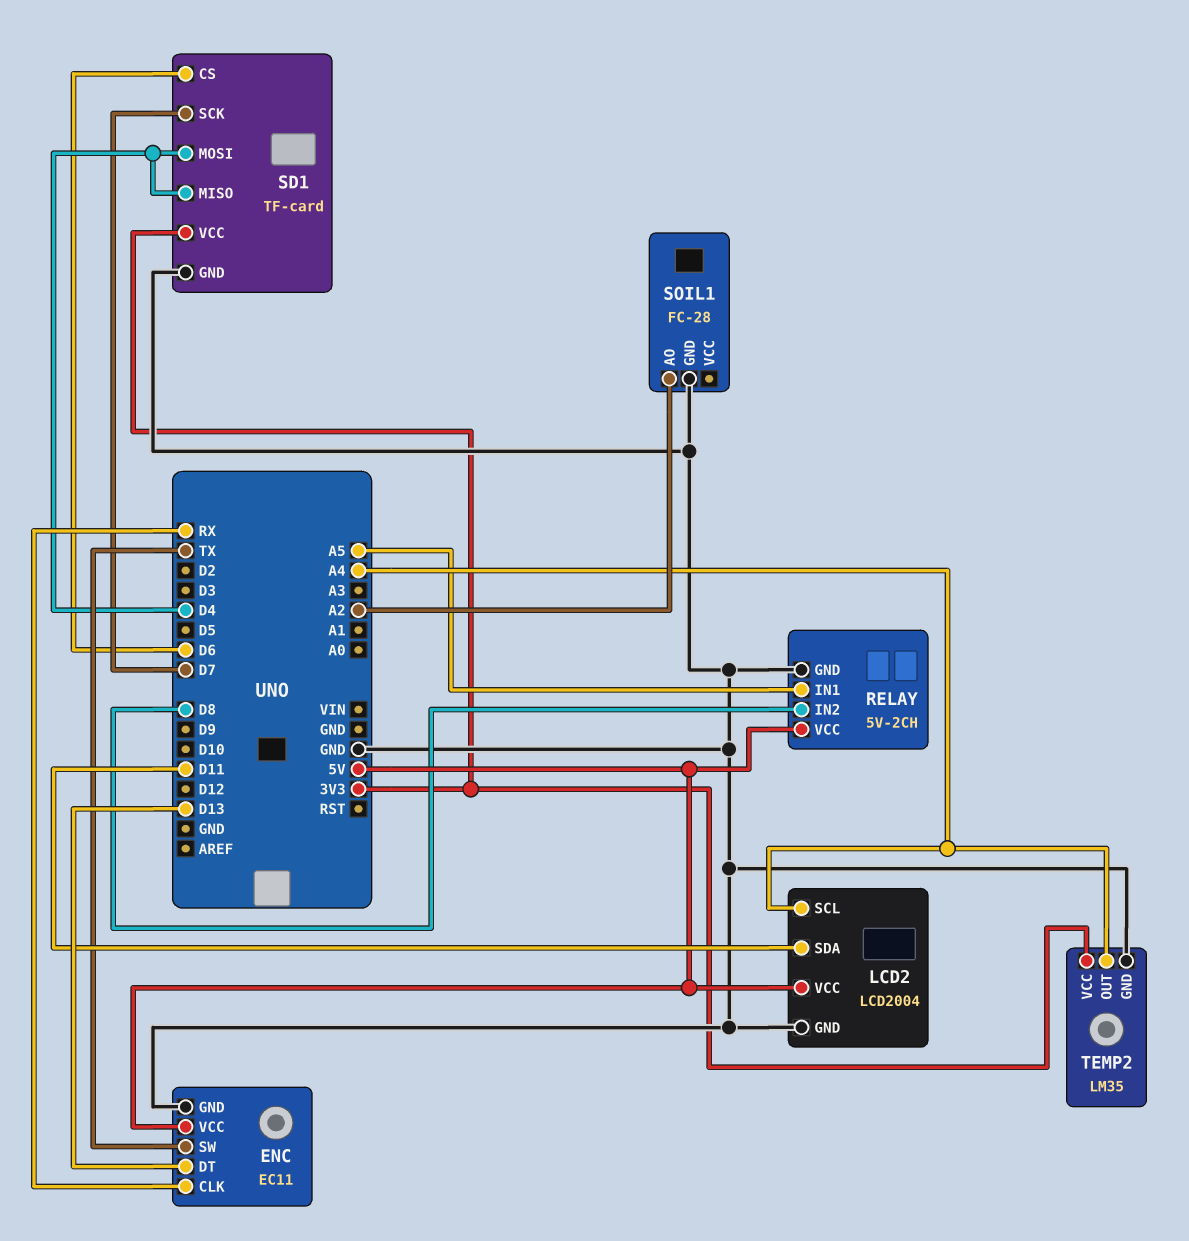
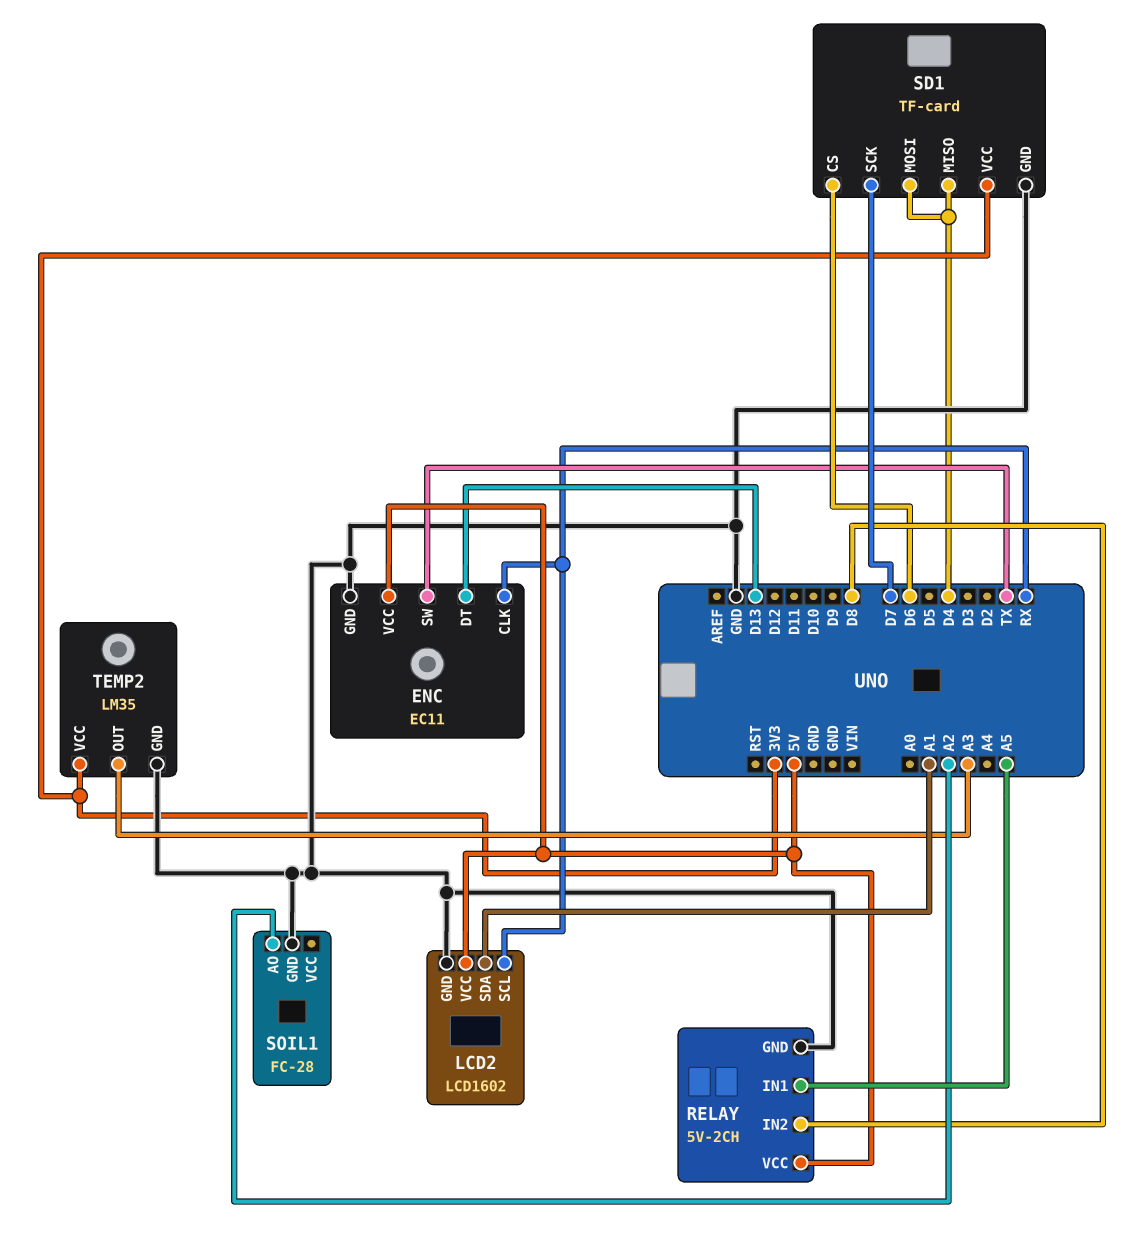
LCD2: LCD2004 -> LCD1602
LCD2 pin SCL: A4 -> RX
LCD2 pin SDA: D11 -> A1
TEMP2 pin OUT: A4 -> A3

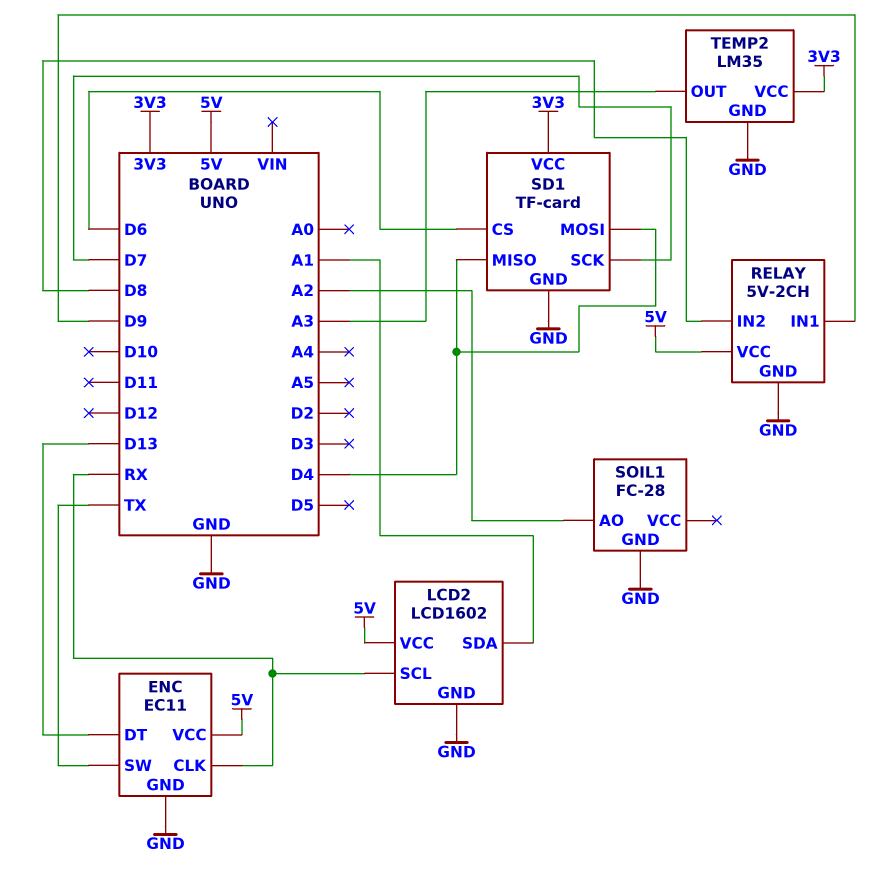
RELAY pin IN1: A5 -> D9

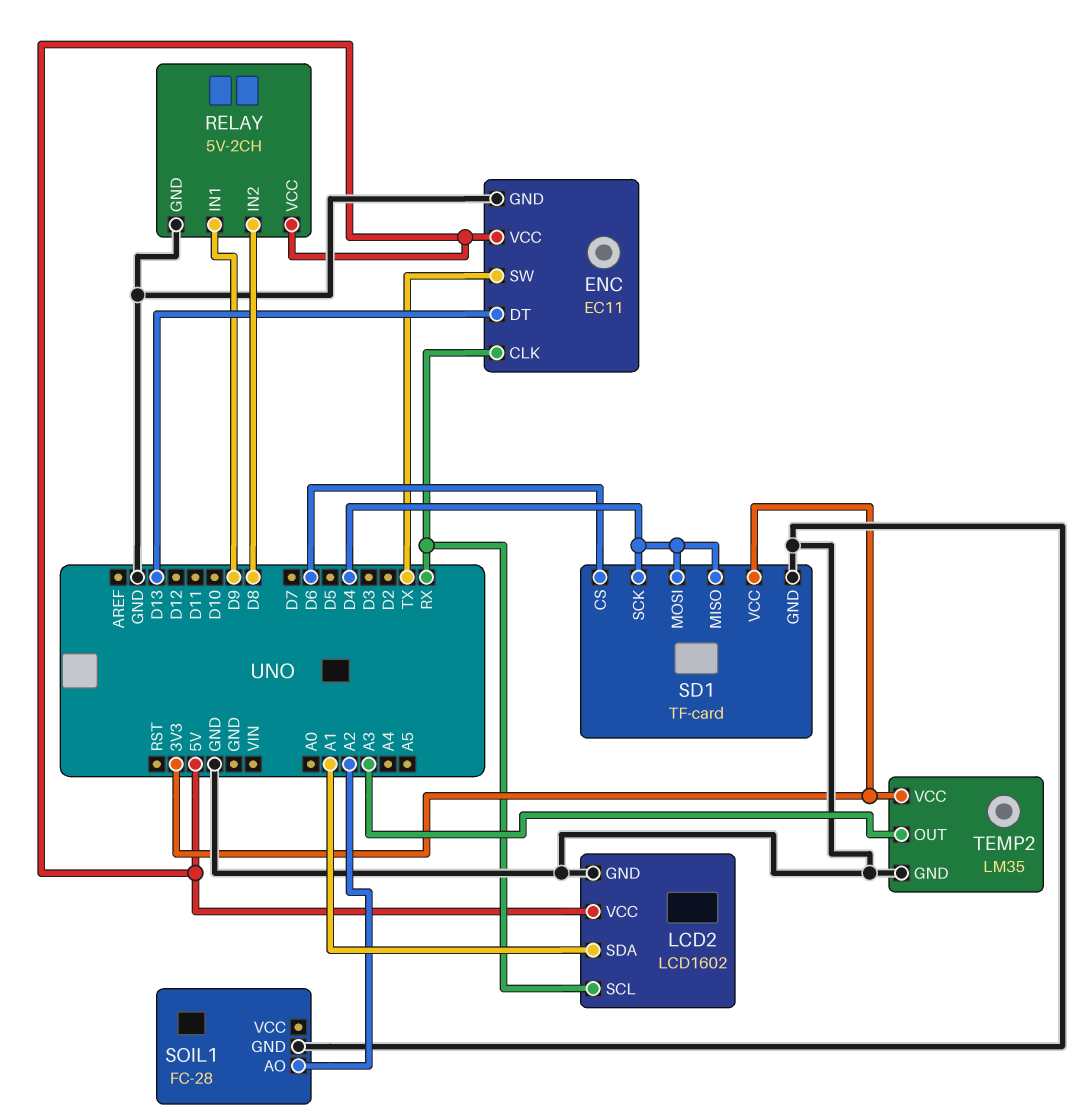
SD1 pin SCK: D7 -> D4

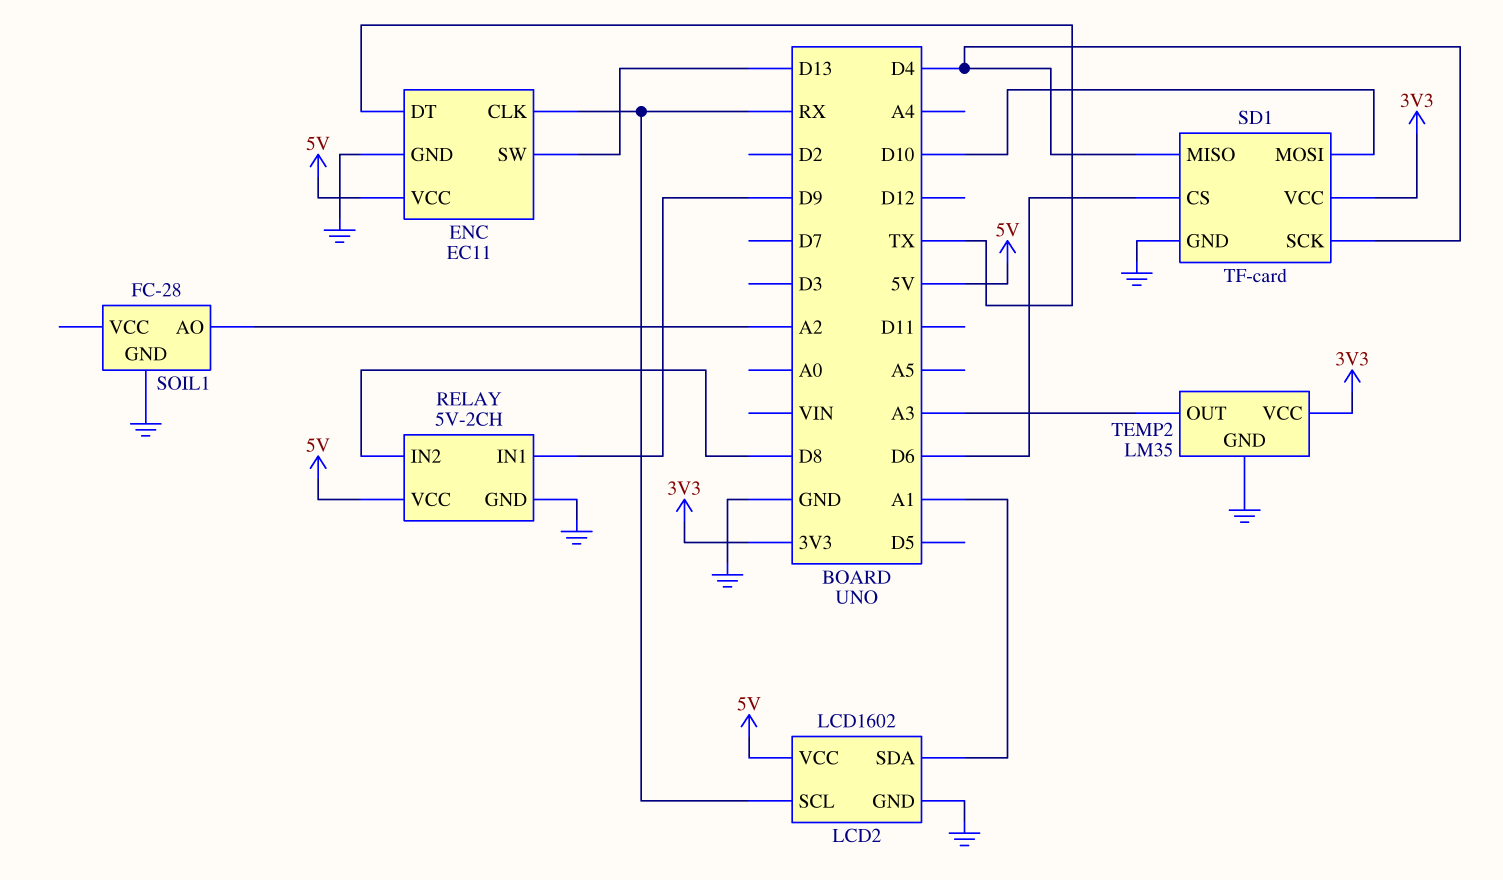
ENC pin DT: D13 -> TX
ENC pin SW: TX -> D13
SD1 pin MOSI: D4 -> D10

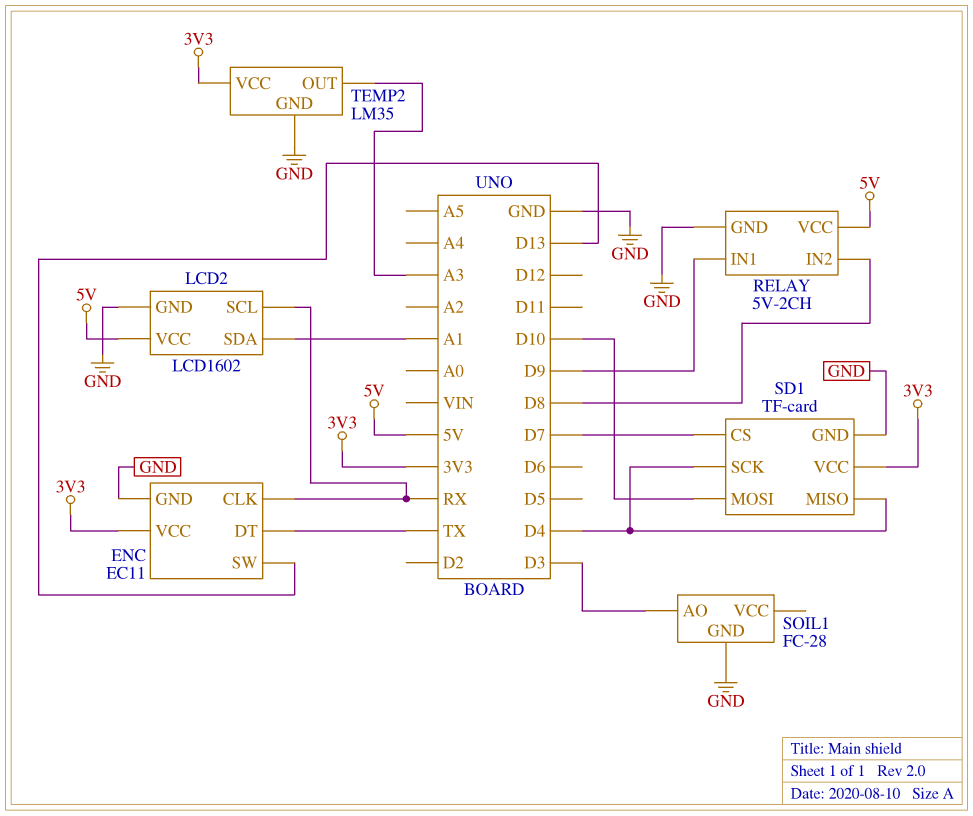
ENC pin VCC: 5V -> 3V3
SD1 pin CS: D6 -> D7
SOIL1 pin AO: A2 -> D3

